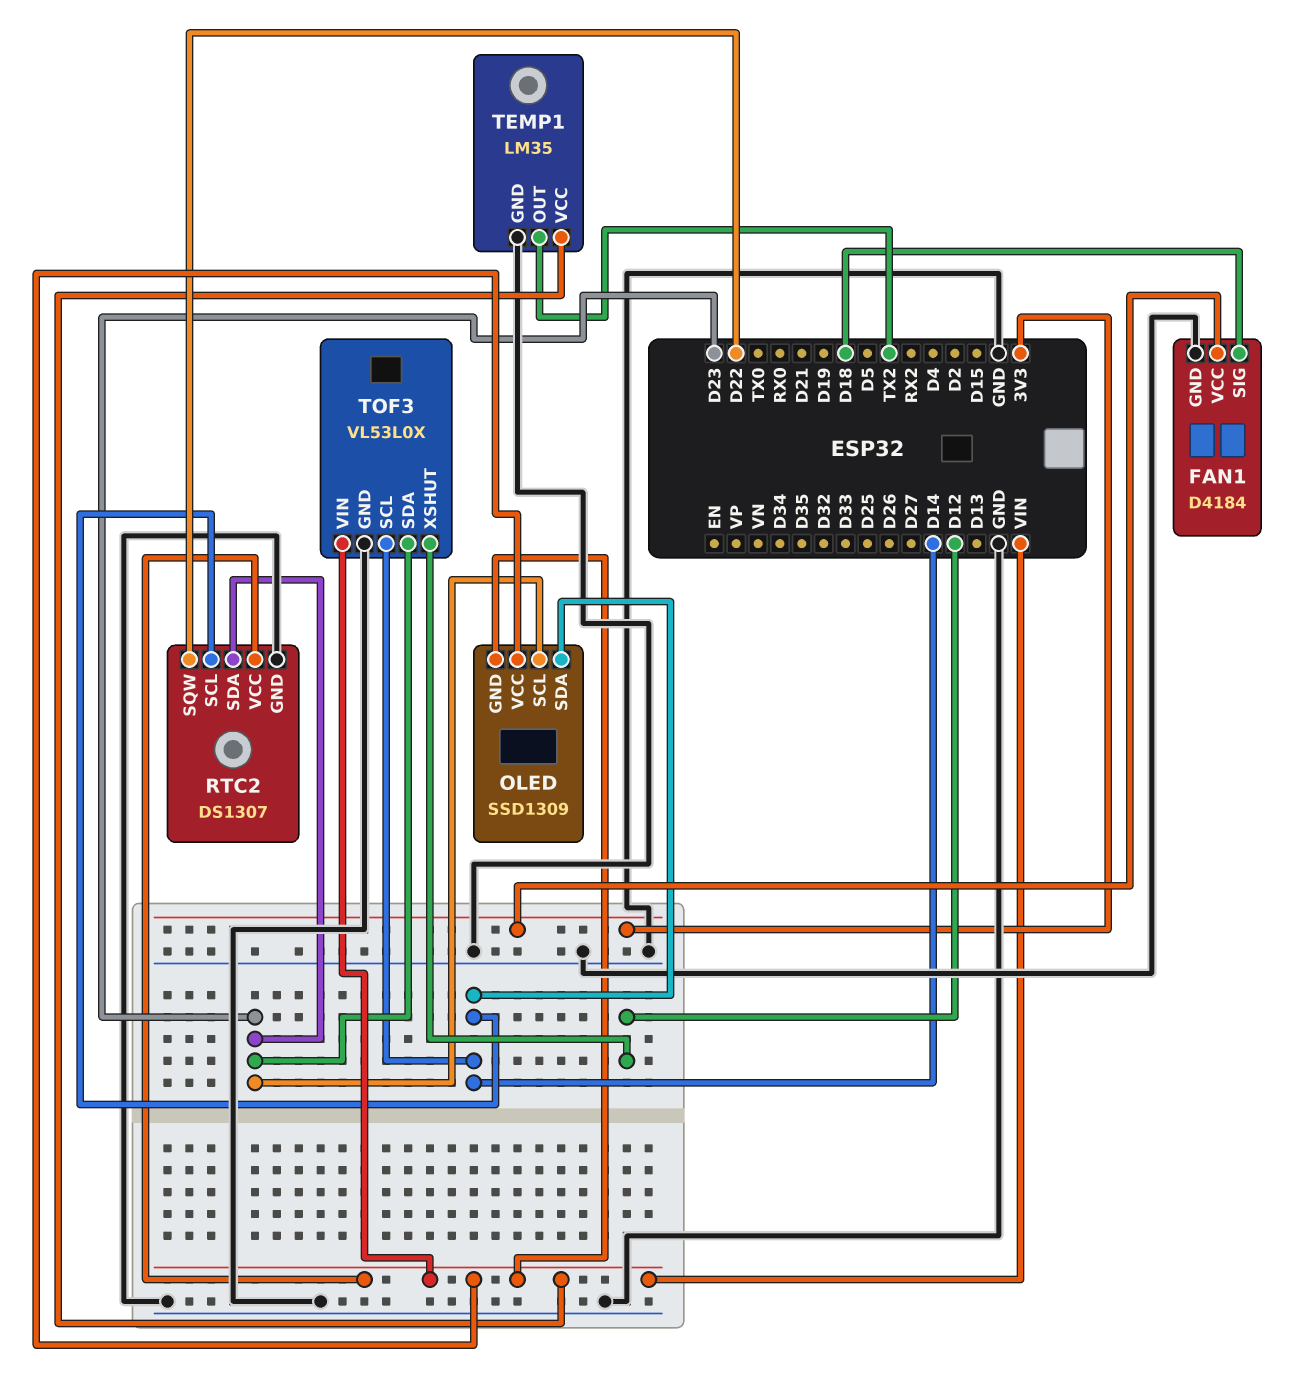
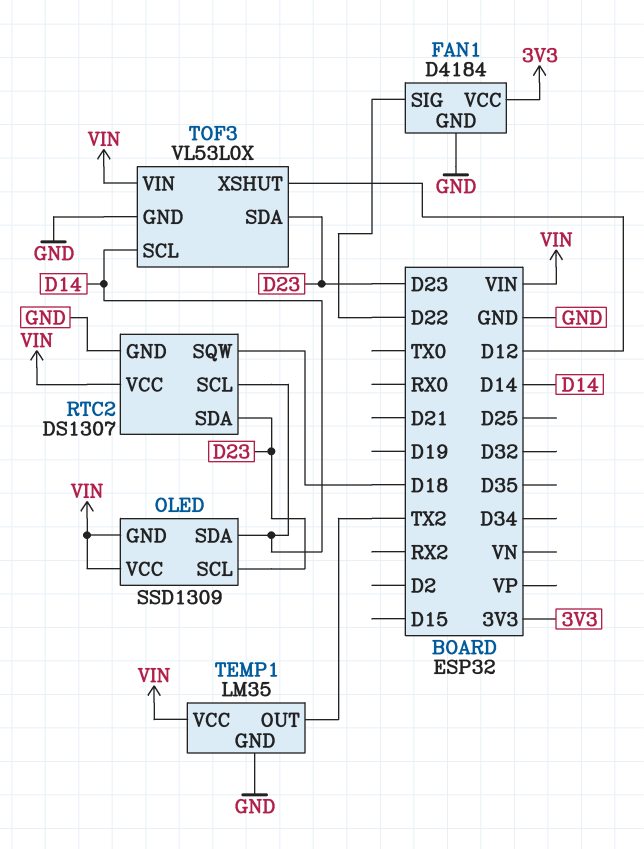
FAN1 pin SIG: D18 -> D22
RTC2 pin SQW: D22 -> D18

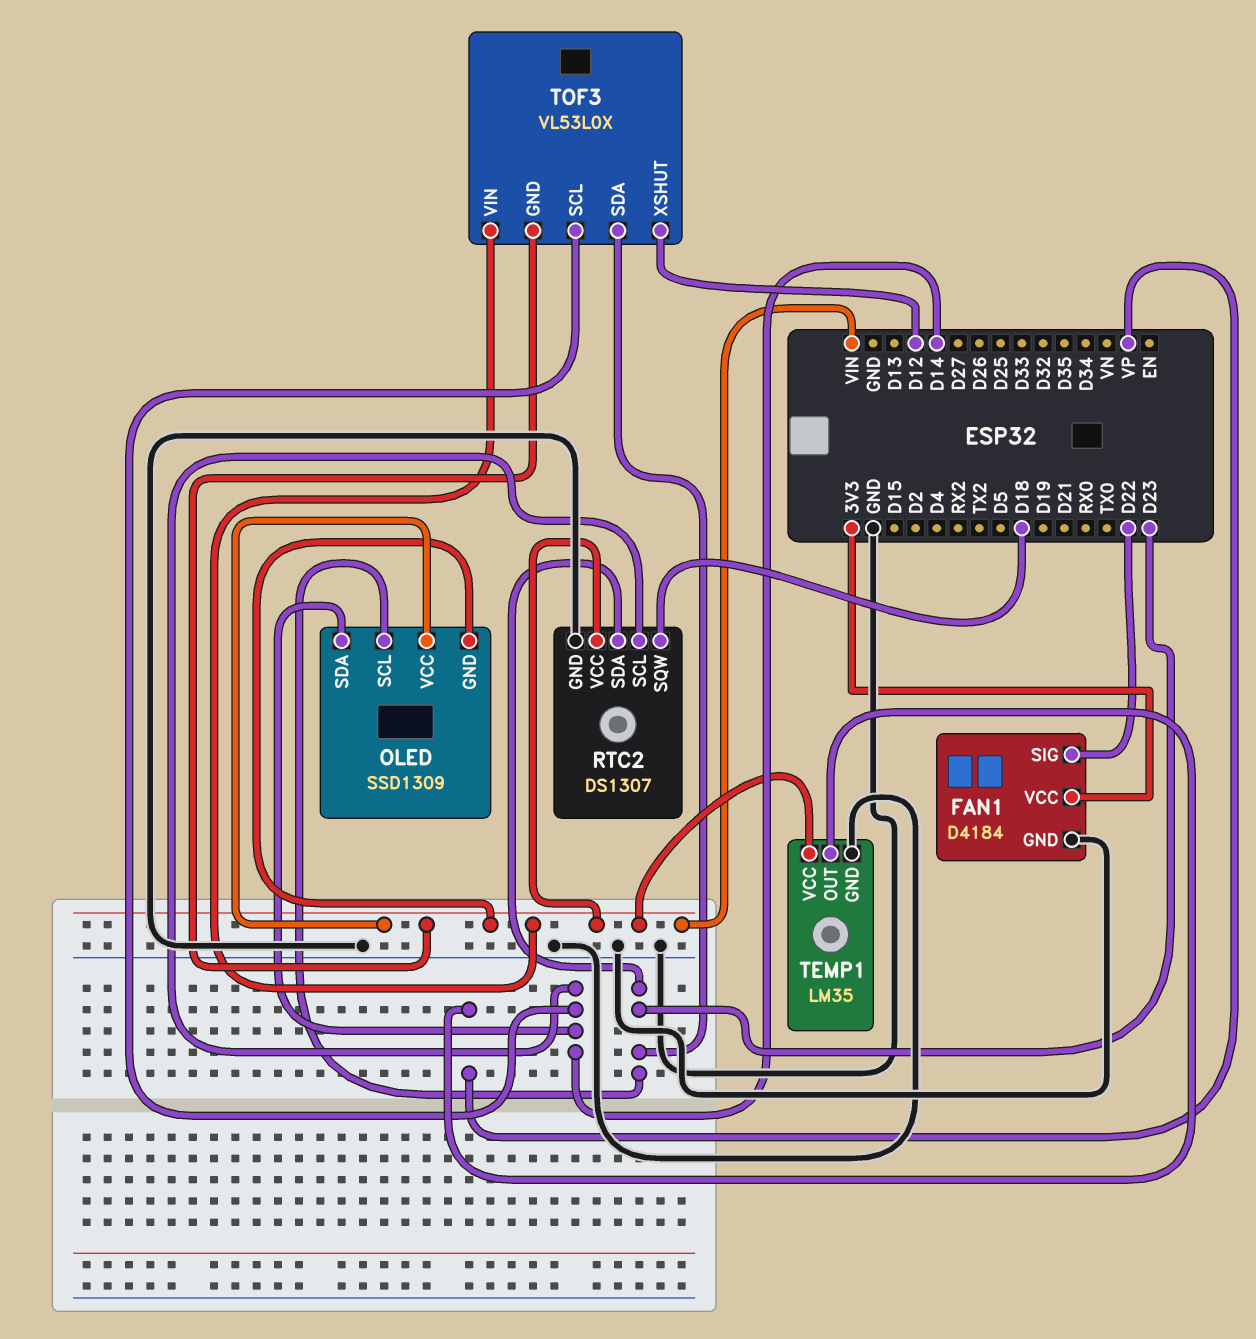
TEMP1 pin OUT: TX2 -> VP
TOF3 pin GND: GND -> VIN

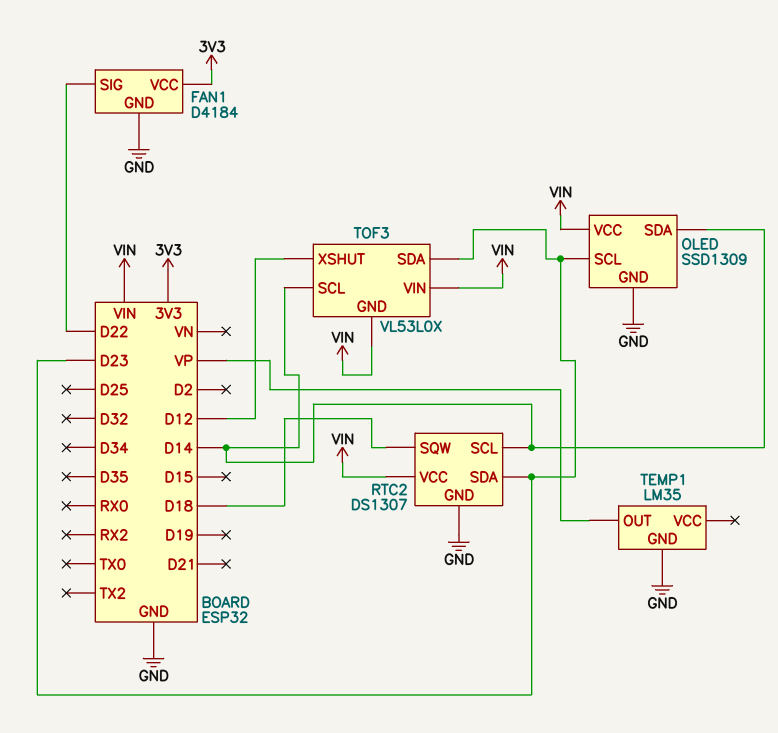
OLED pin GND: VIN -> GND
TEMP1 pin VCC: VIN -> none

